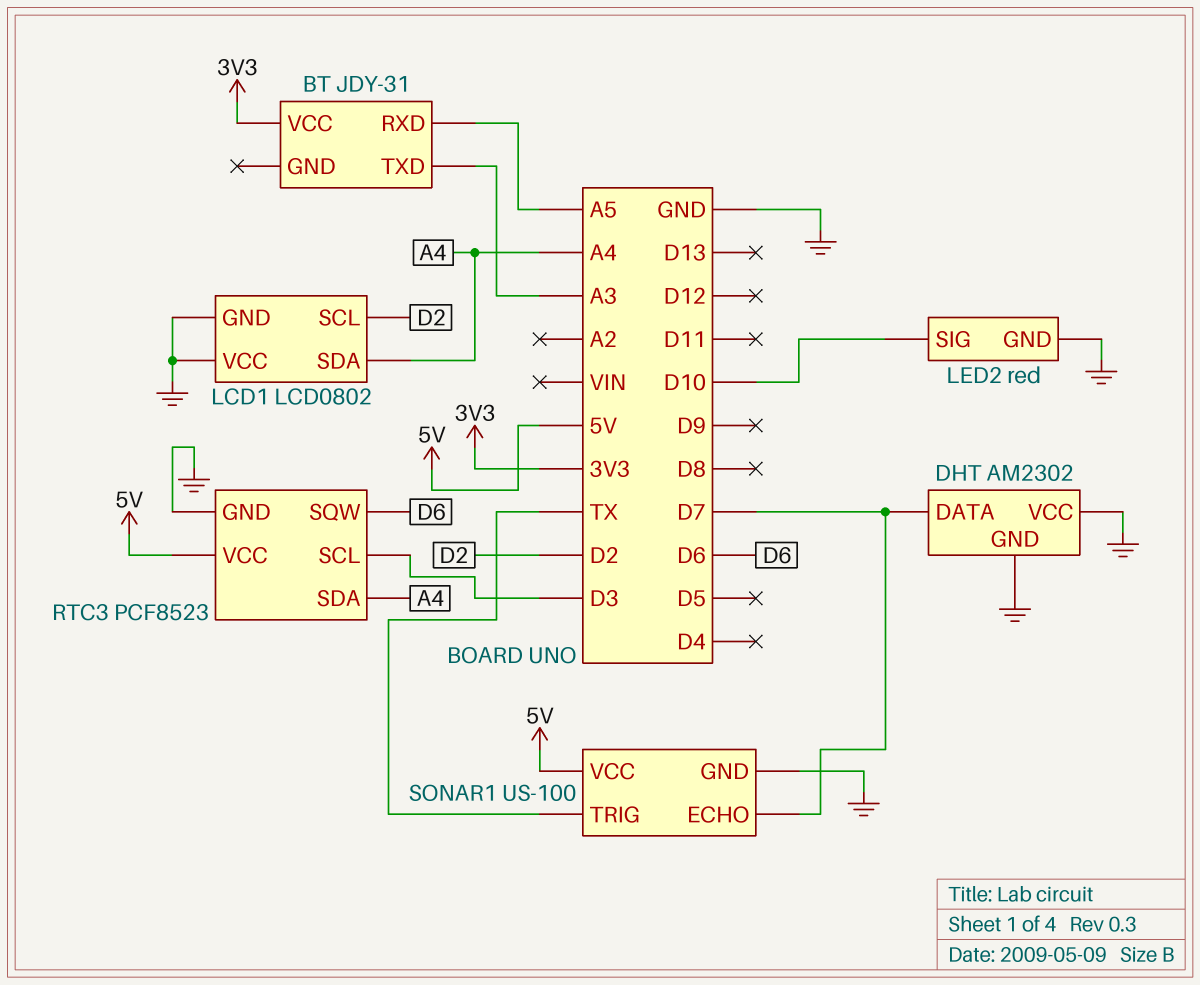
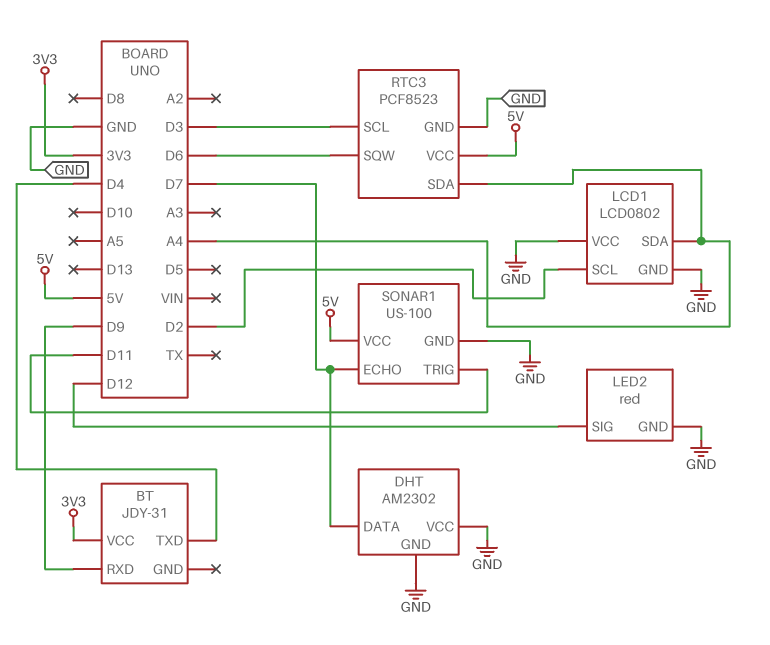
BT pin RXD: A5 -> D9
BT pin TXD: A3 -> D4
LED2 pin SIG: D10 -> D12
SONAR1 pin TRIG: TX -> D11

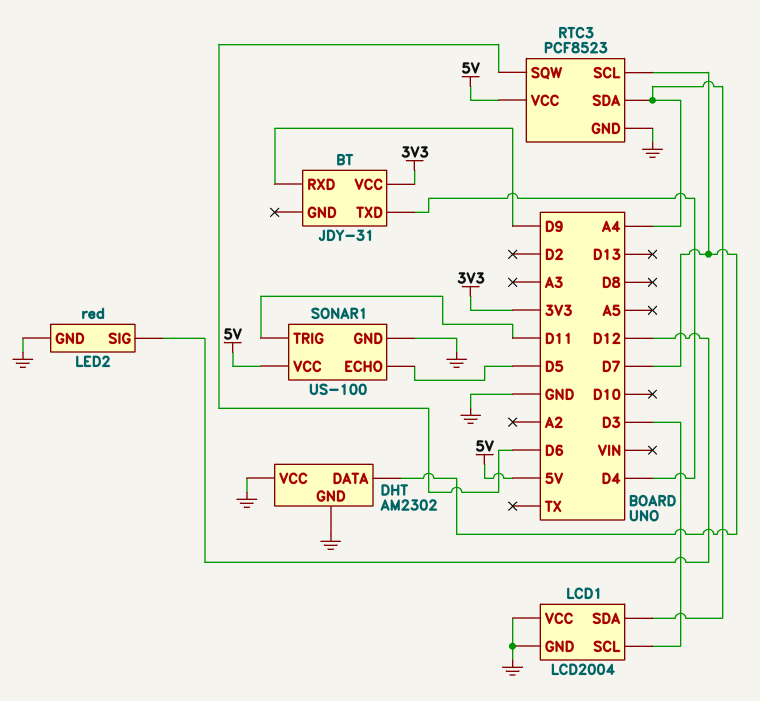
LCD1: LCD0802 -> LCD2004
LCD1 pin SCL: D2 -> D3
RTC3 pin SCL: D3 -> D7
SONAR1 pin ECHO: D7 -> D5

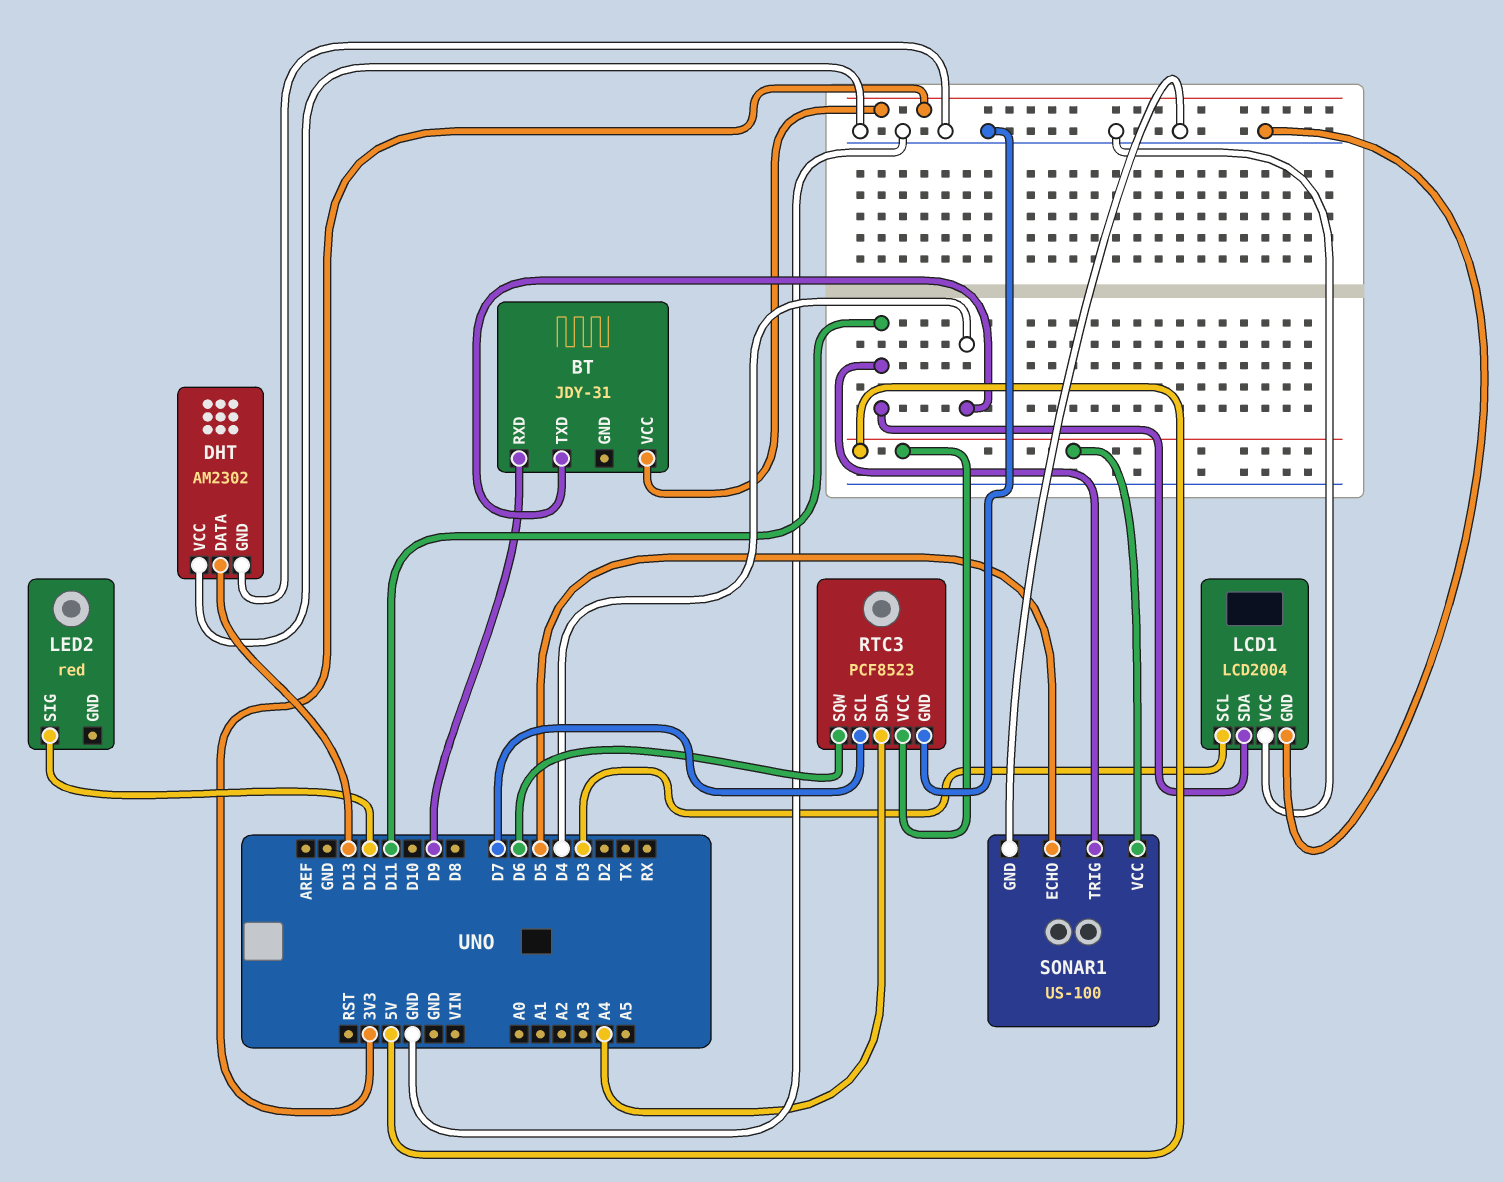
DHT pin DATA: D7 -> D13
LCD1 pin SDA: A4 -> D11
LED2 pin GND: GND -> none

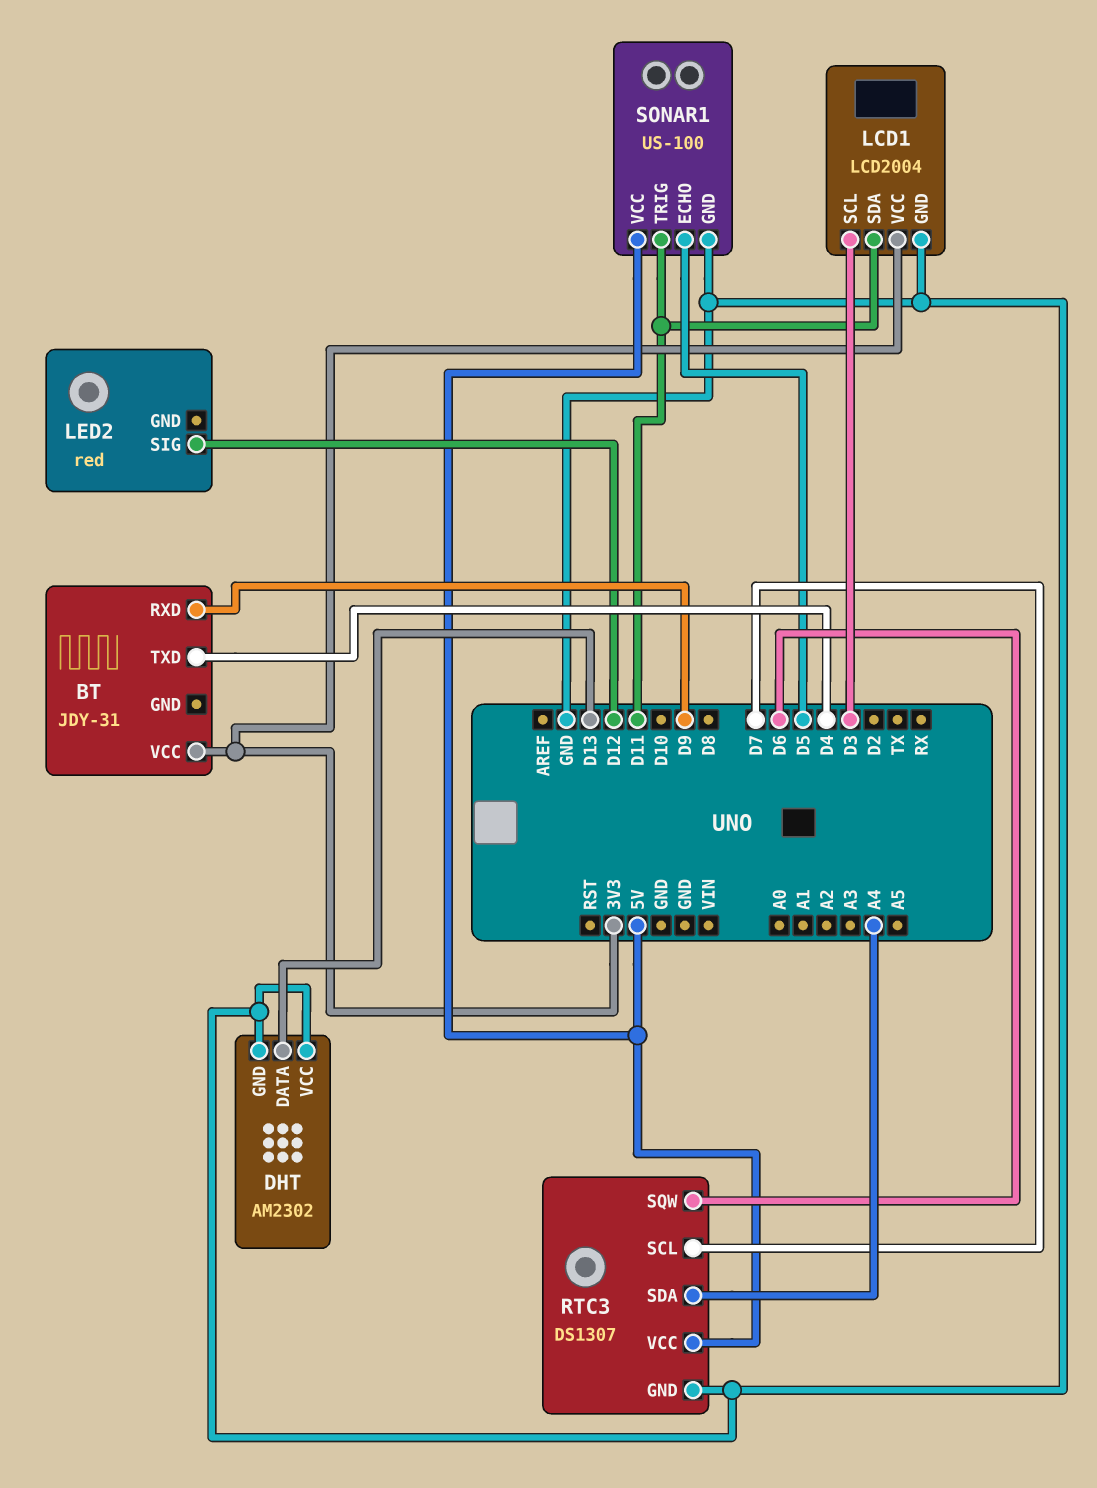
LCD1 pin VCC: GND -> 3V3
RTC3: PCF8523 -> DS1307

